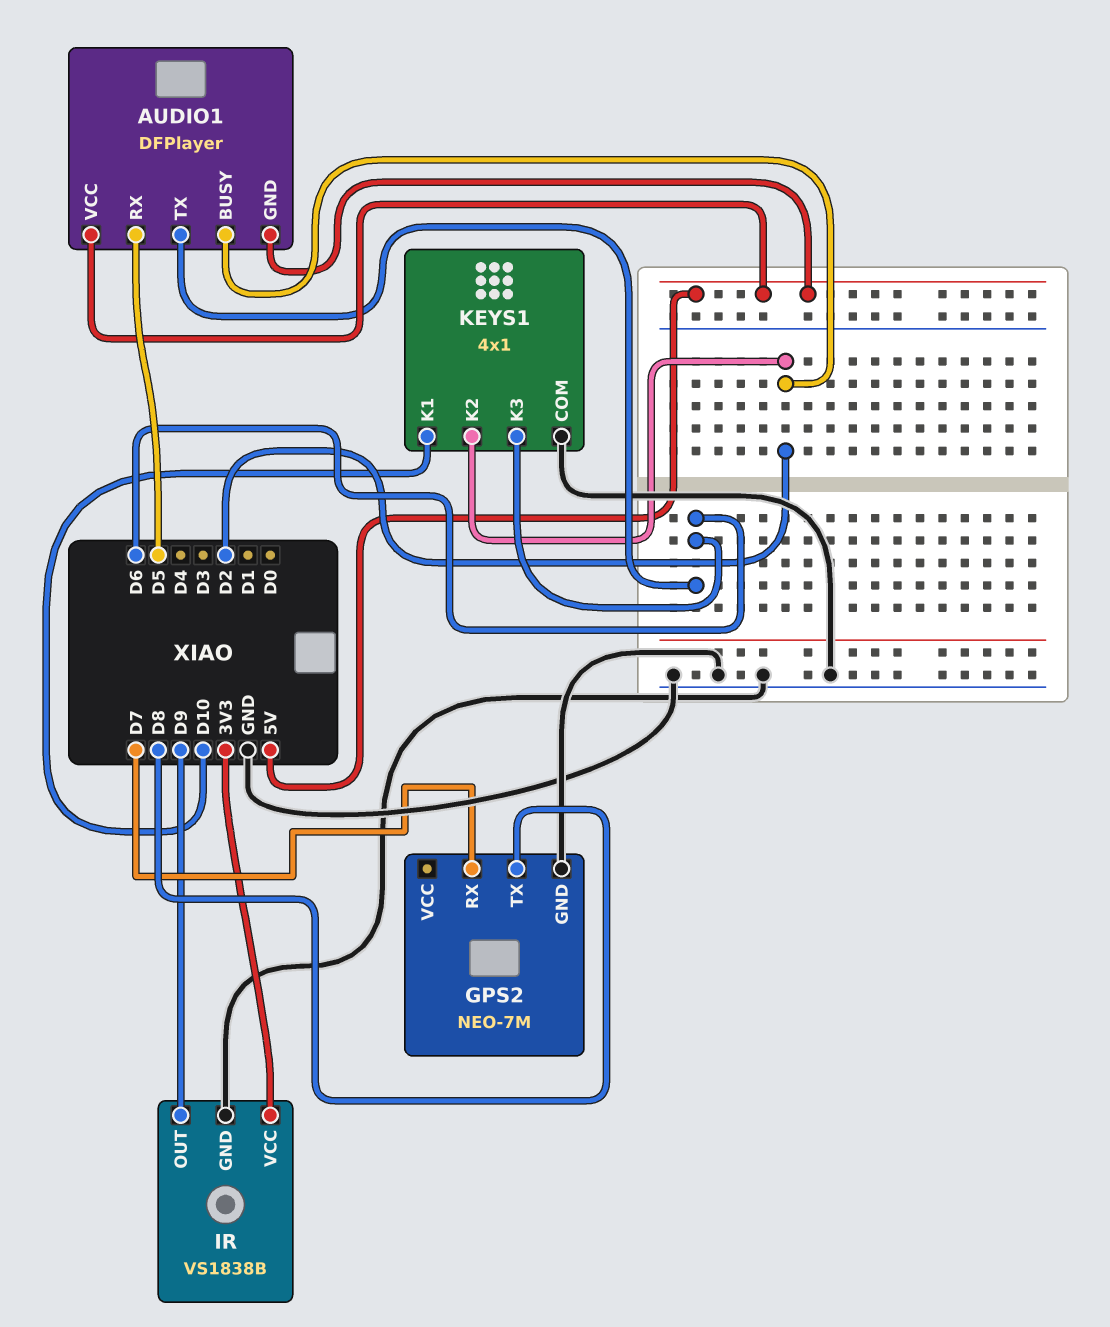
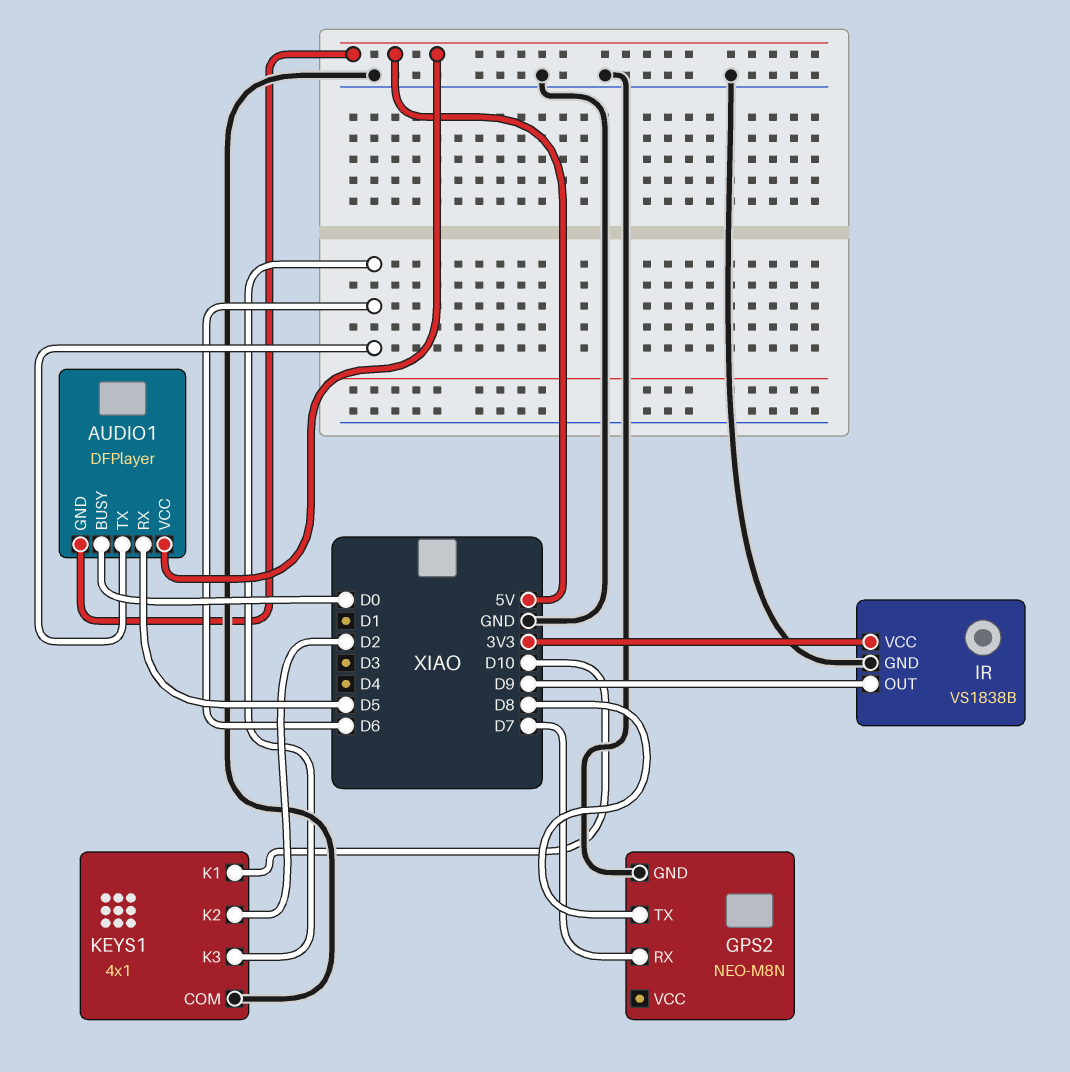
AUDIO1 pin BUSY: D2 -> D0
GPS2: NEO-7M -> NEO-M8N

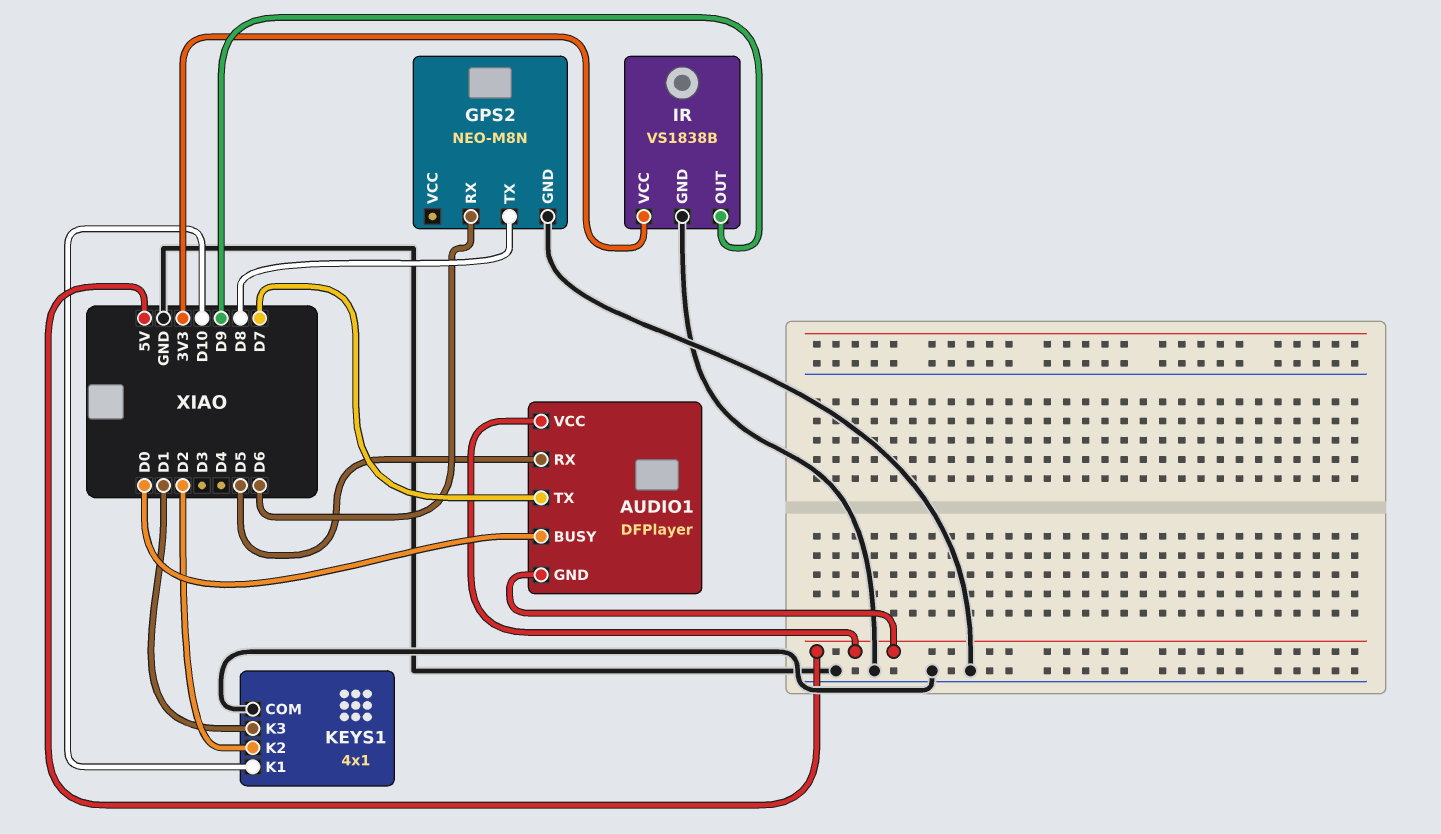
AUDIO1 pin TX: D6 -> D7
GPS2 pin RX: D7 -> D6
KEYS1 pin K3: D6 -> D1

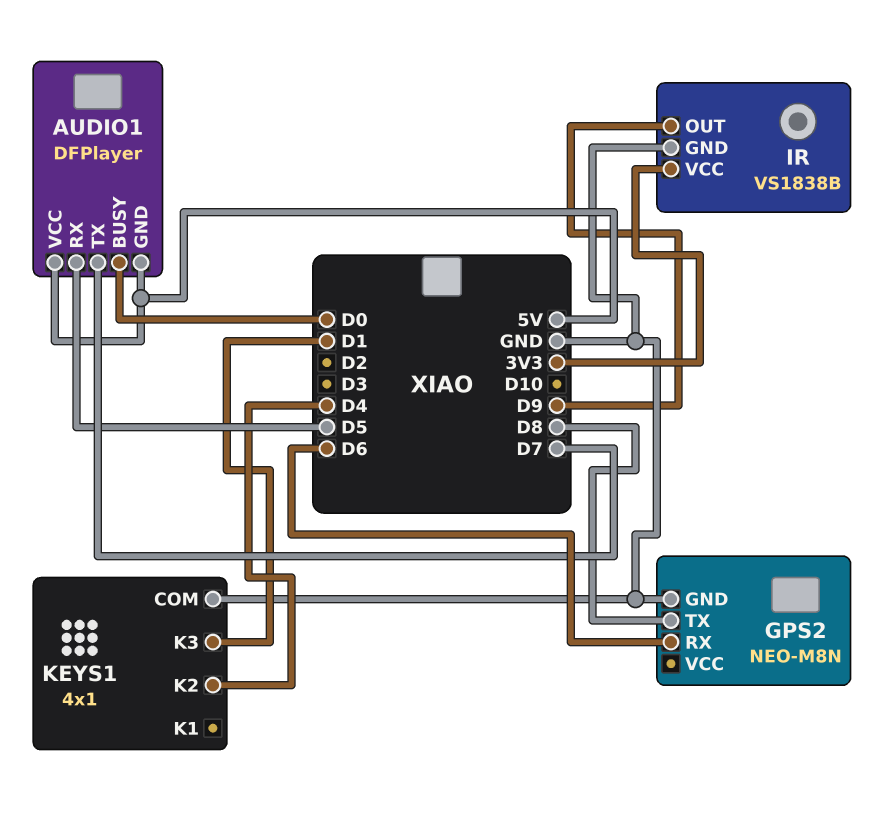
KEYS1 pin K1: D10 -> none
KEYS1 pin K2: D2 -> D4

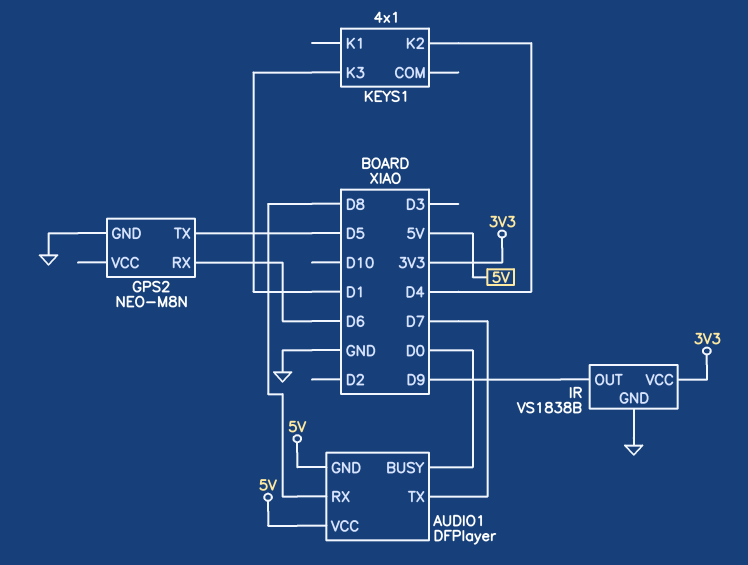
AUDIO1 pin RX: D5 -> D8
GPS2 pin TX: D8 -> D5
KEYS1 pin COM: GND -> none

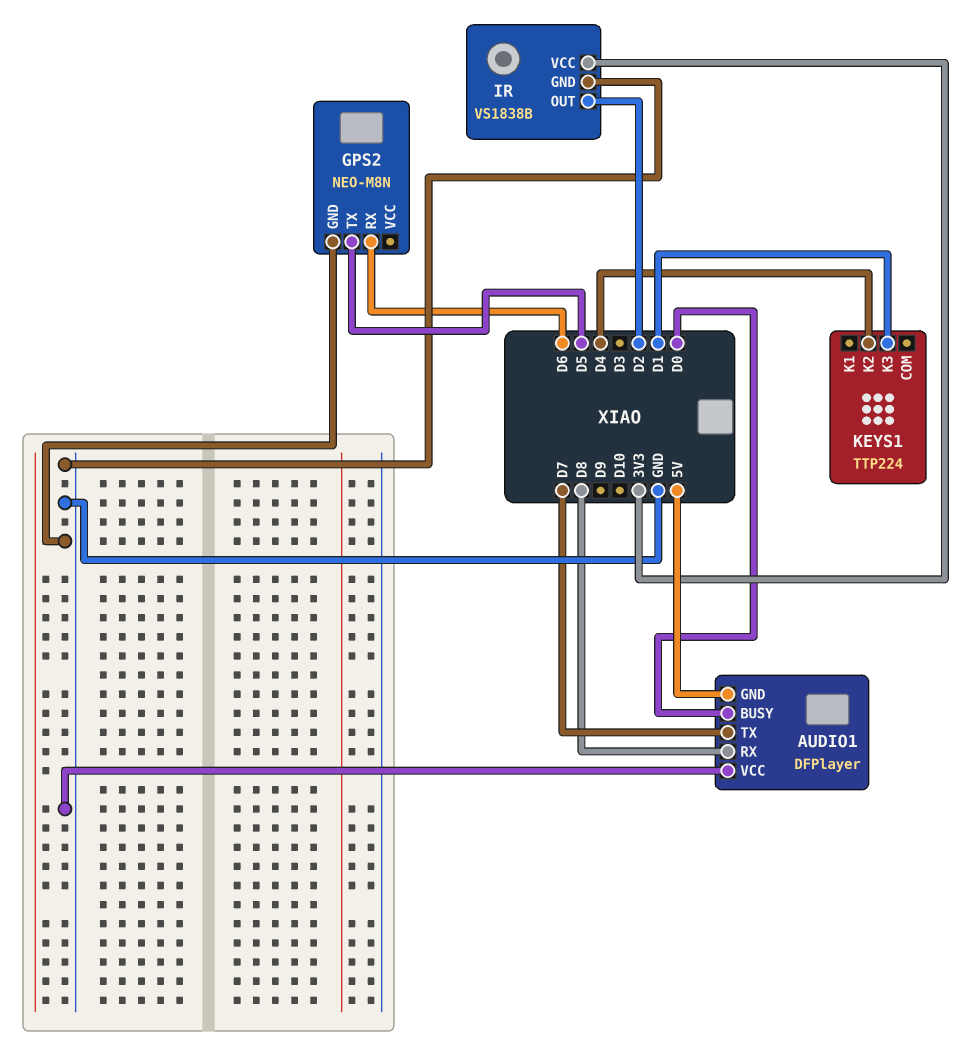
AUDIO1 pin VCC: 5V -> GND
IR pin OUT: D9 -> D2
KEYS1: 4x1 -> TTP224

